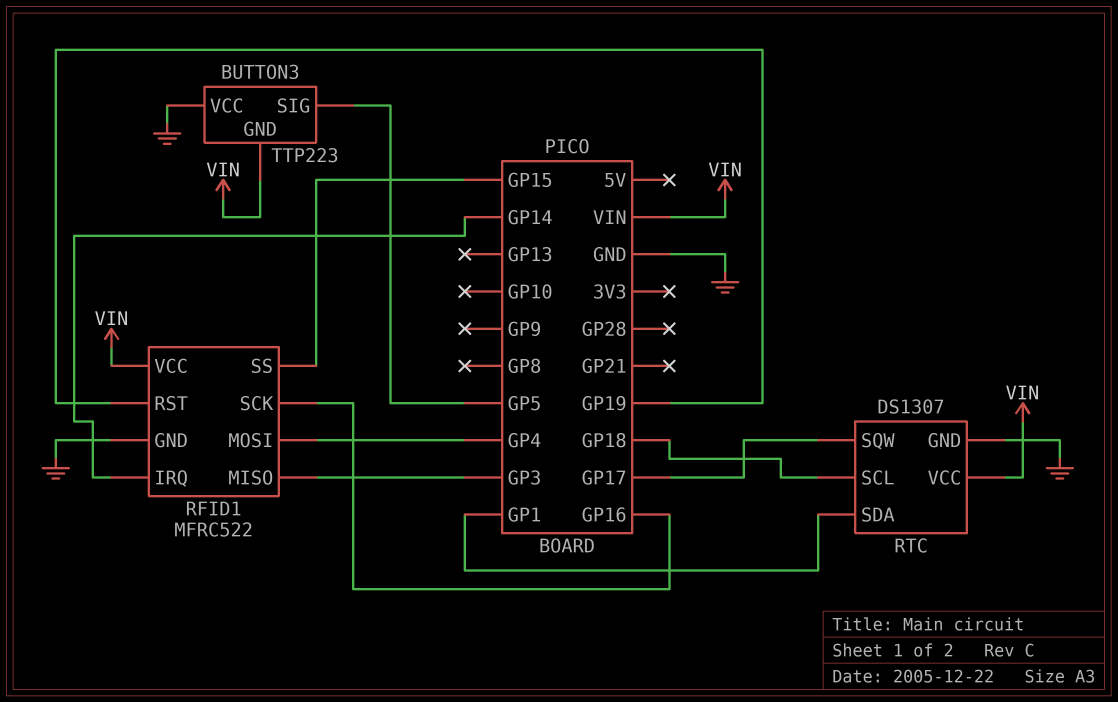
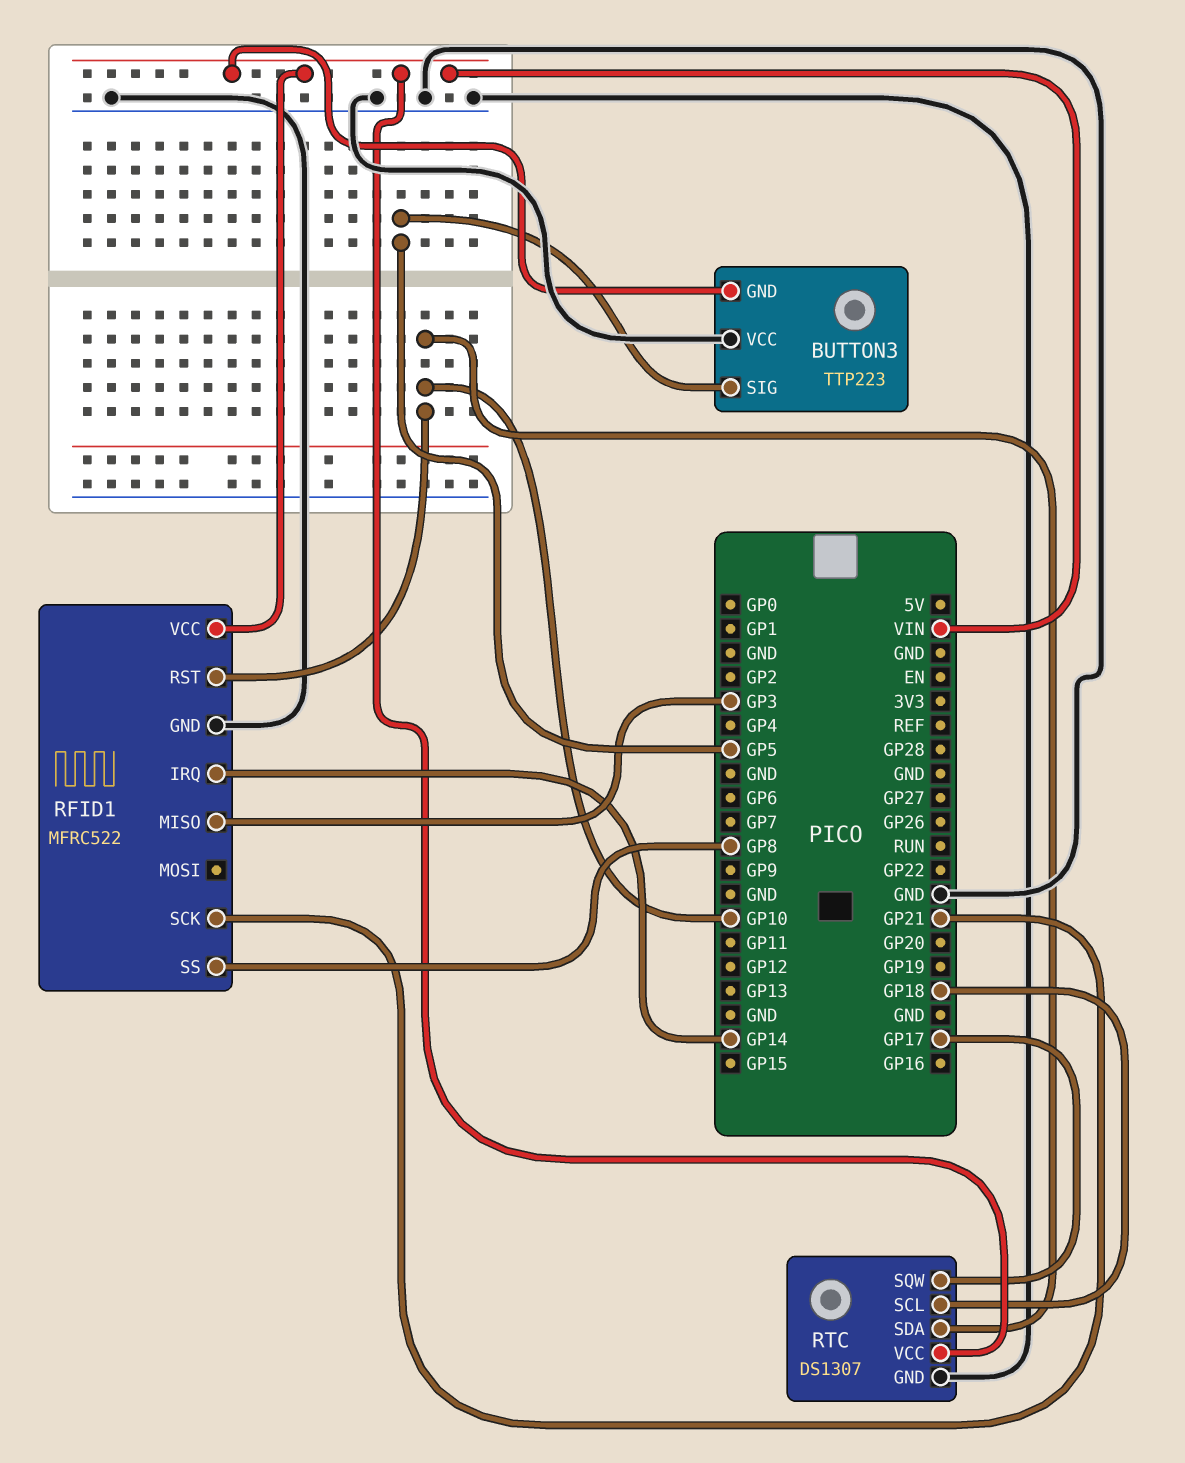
RFID1 pin MOSI: GP4 -> none
RFID1 pin RST: GP19 -> GP10
RFID1 pin SCK: GP16 -> GP21
RFID1 pin SS: GP15 -> GP8
RTC pin SDA: GP1 -> GP10

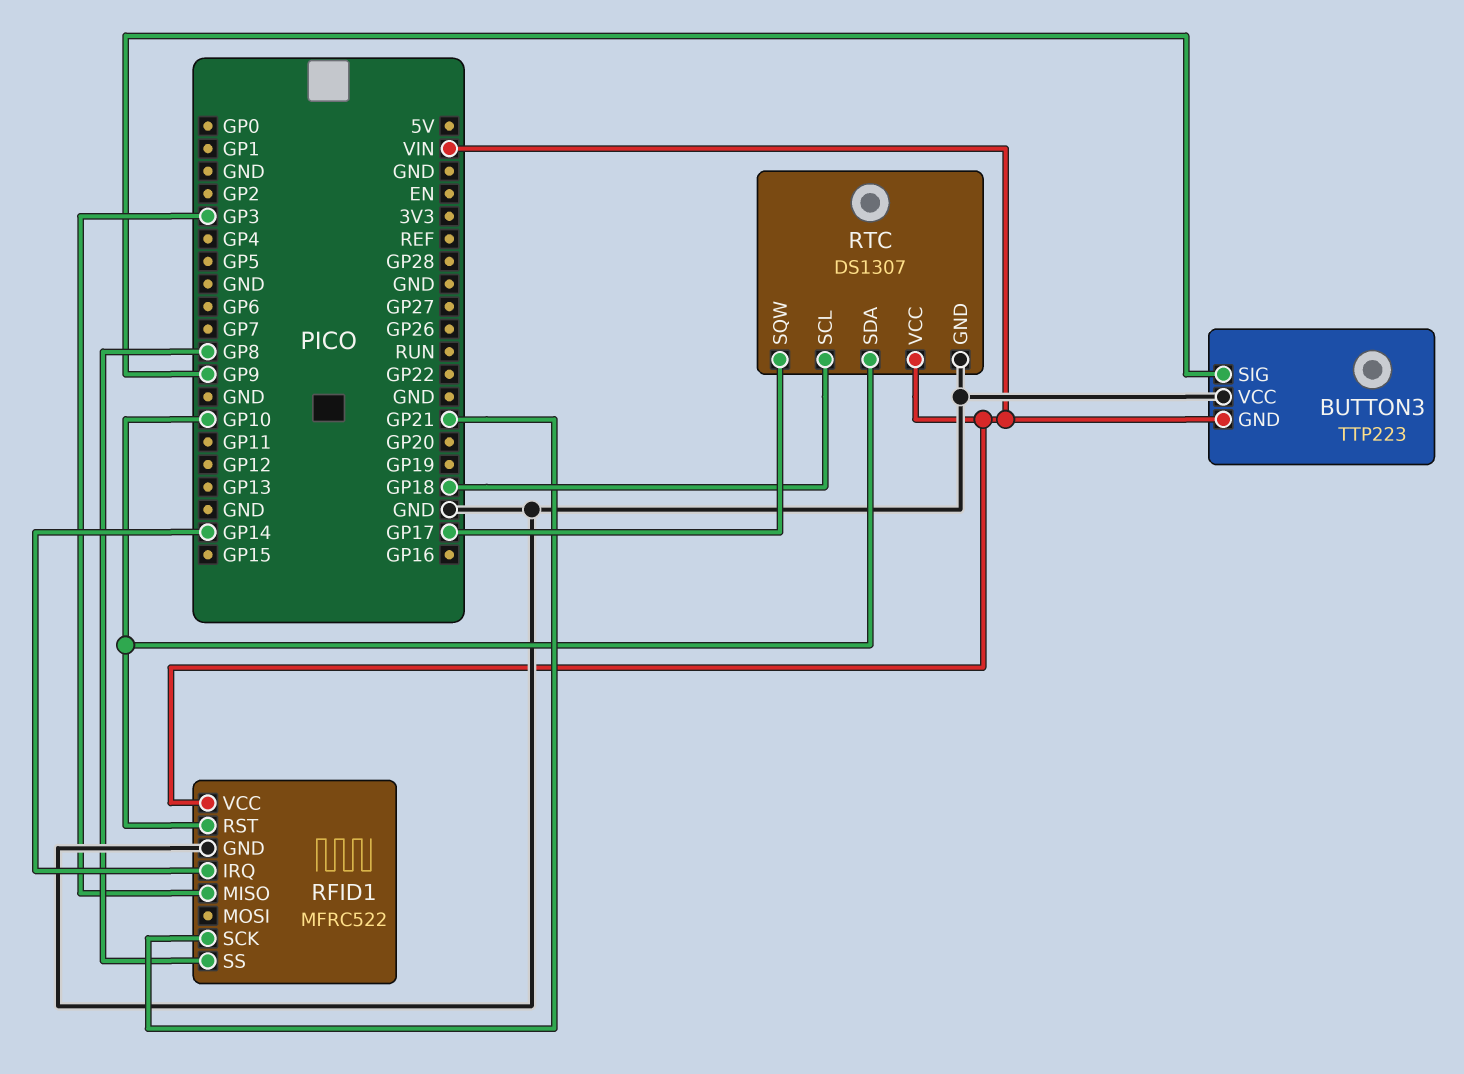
BUTTON3 pin SIG: GP5 -> GP9

